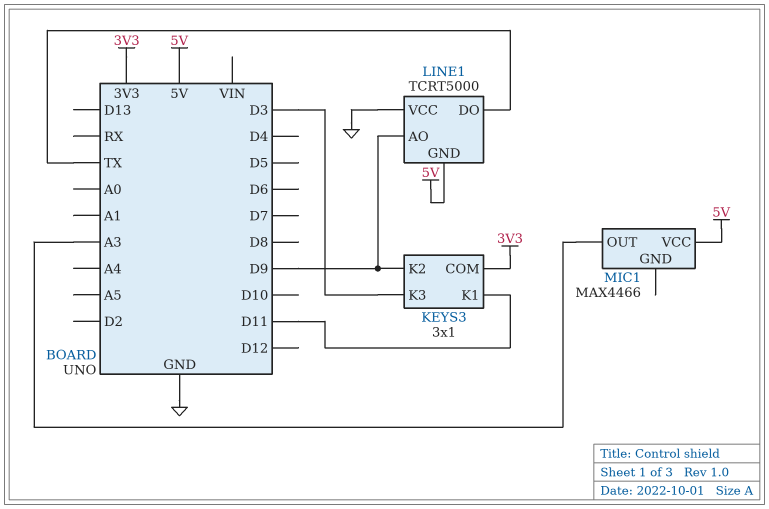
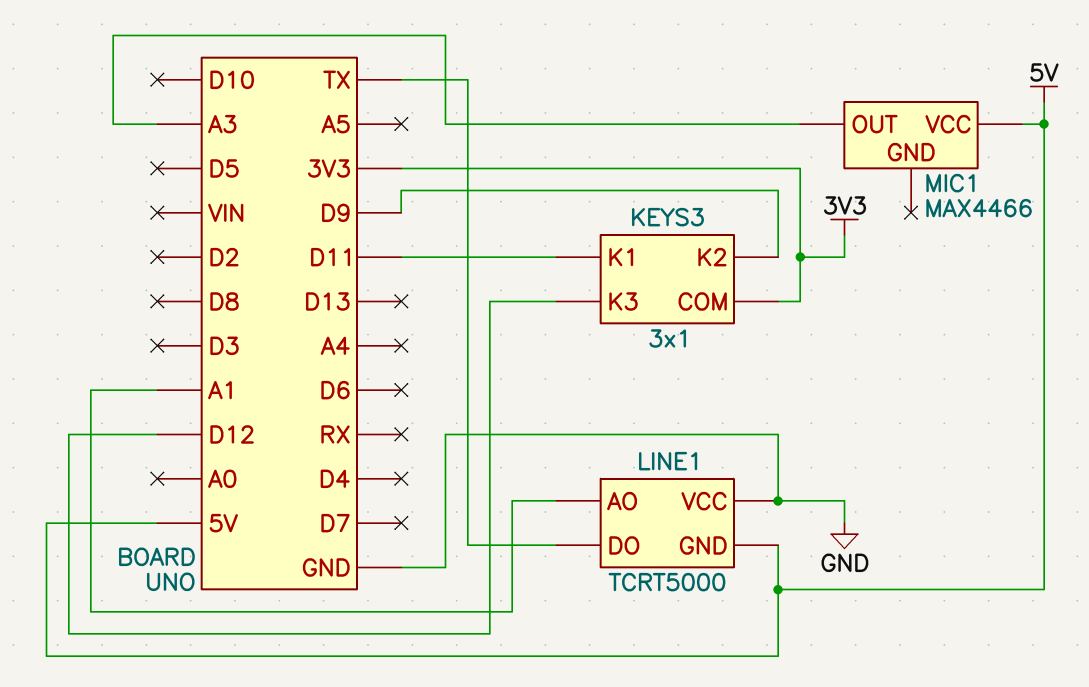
KEYS3 pin K3: D3 -> D12
LINE1 pin AO: D9 -> A1

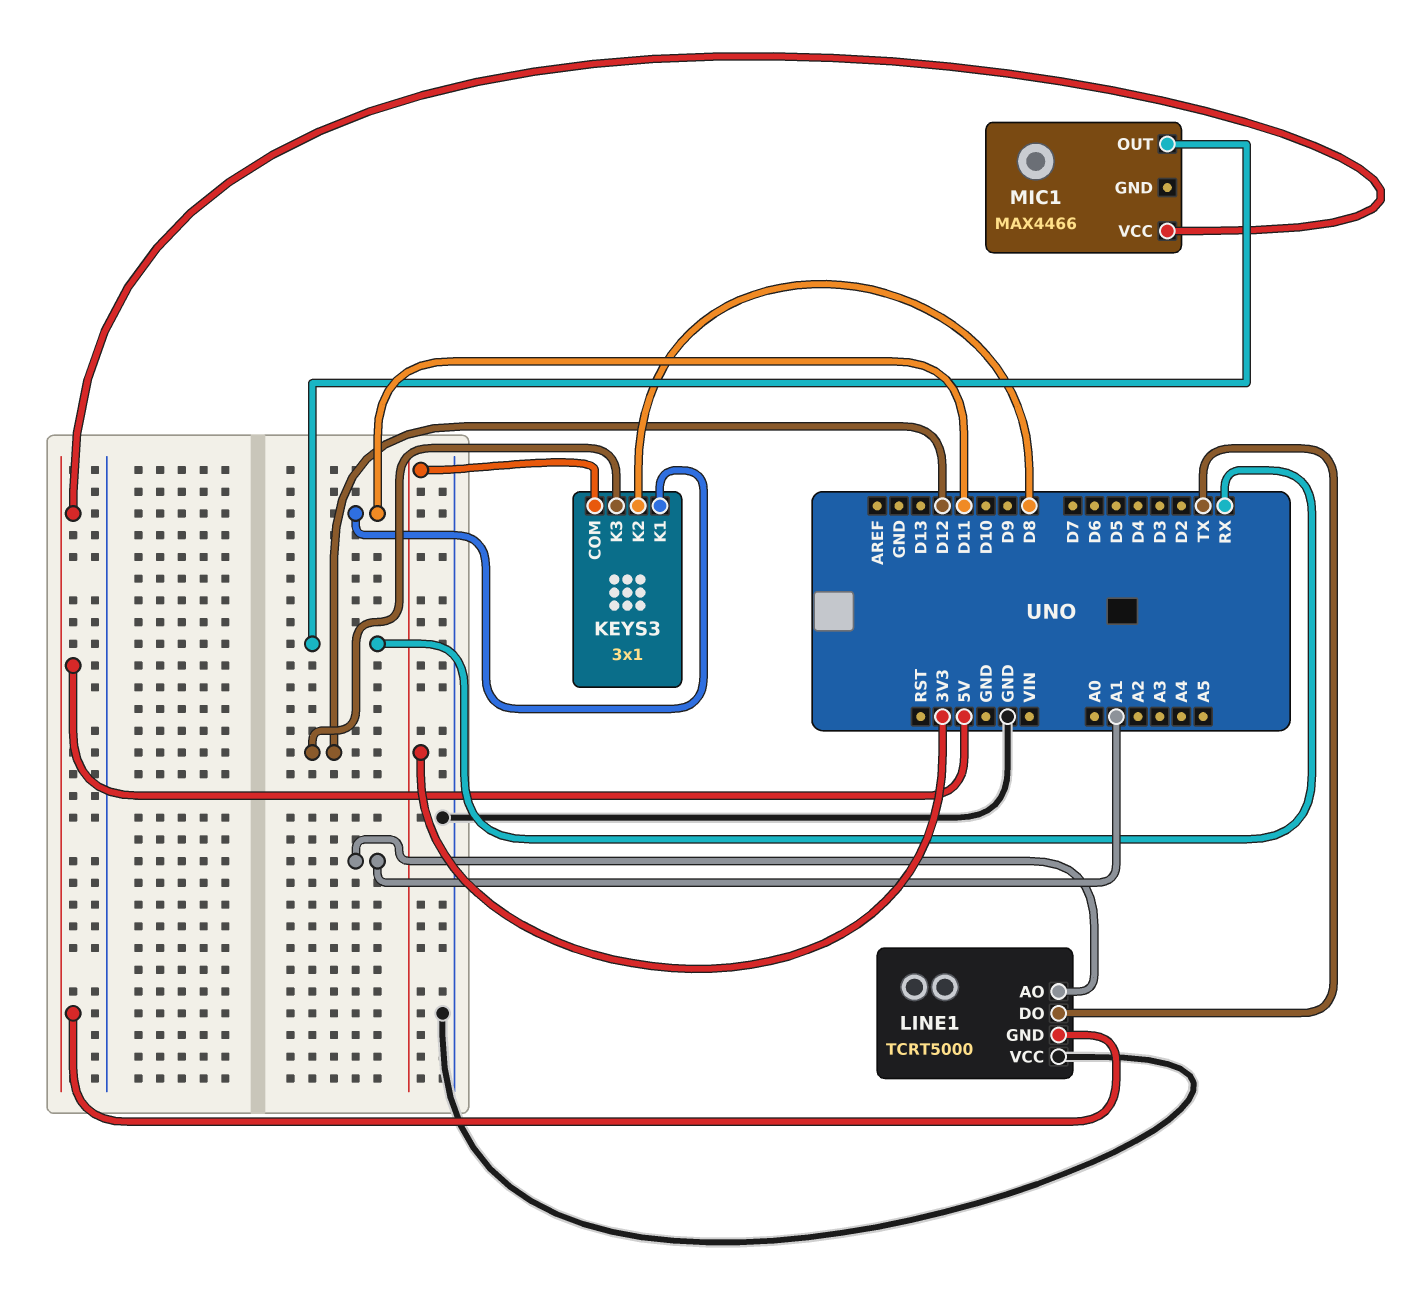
KEYS3 pin K2: D9 -> D8
MIC1 pin OUT: A3 -> RX

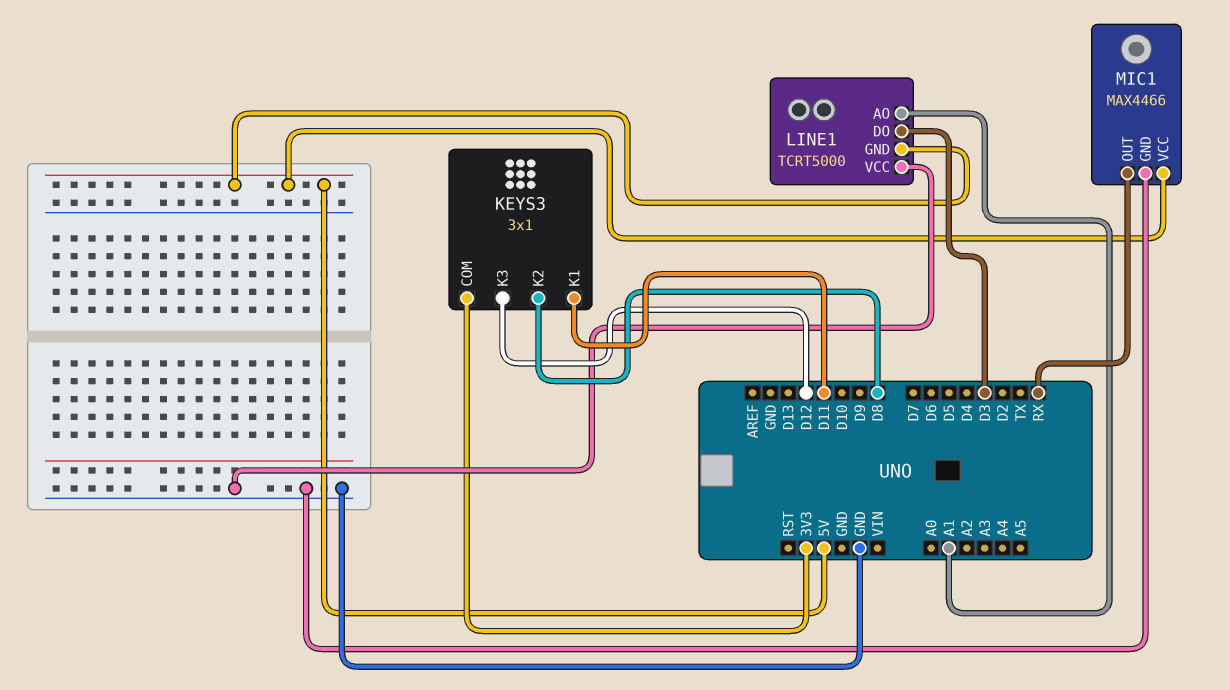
LINE1 pin DO: TX -> D3
MIC1 pin GND: none -> GND

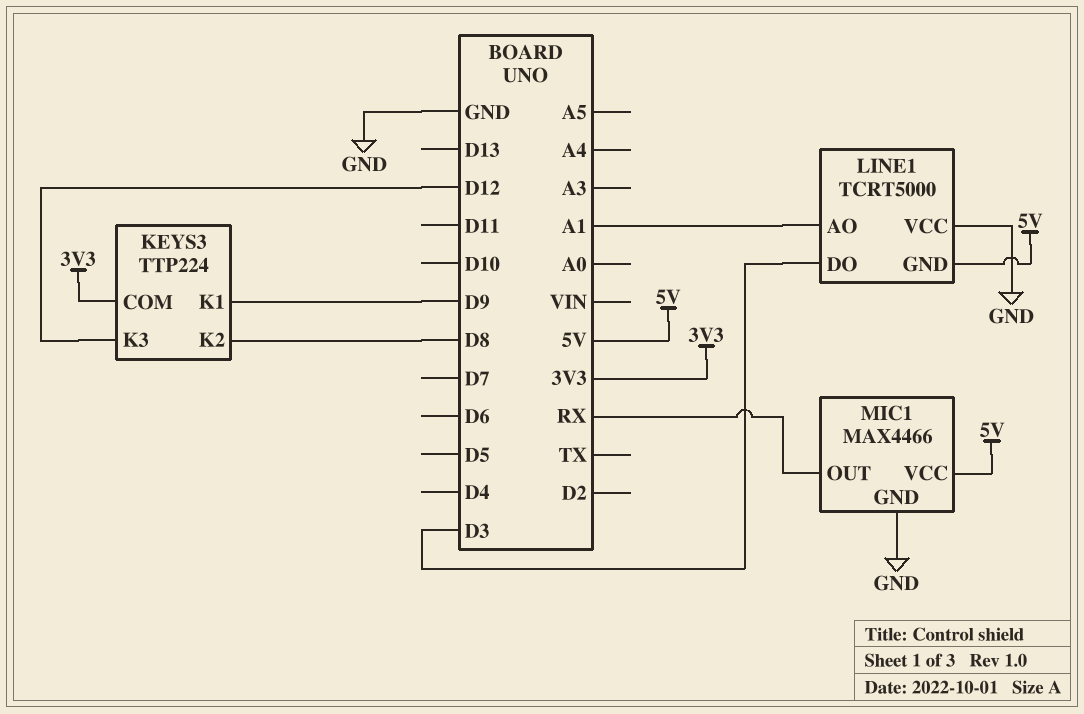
KEYS3: 3x1 -> TTP224
KEYS3 pin K1: D11 -> D9

